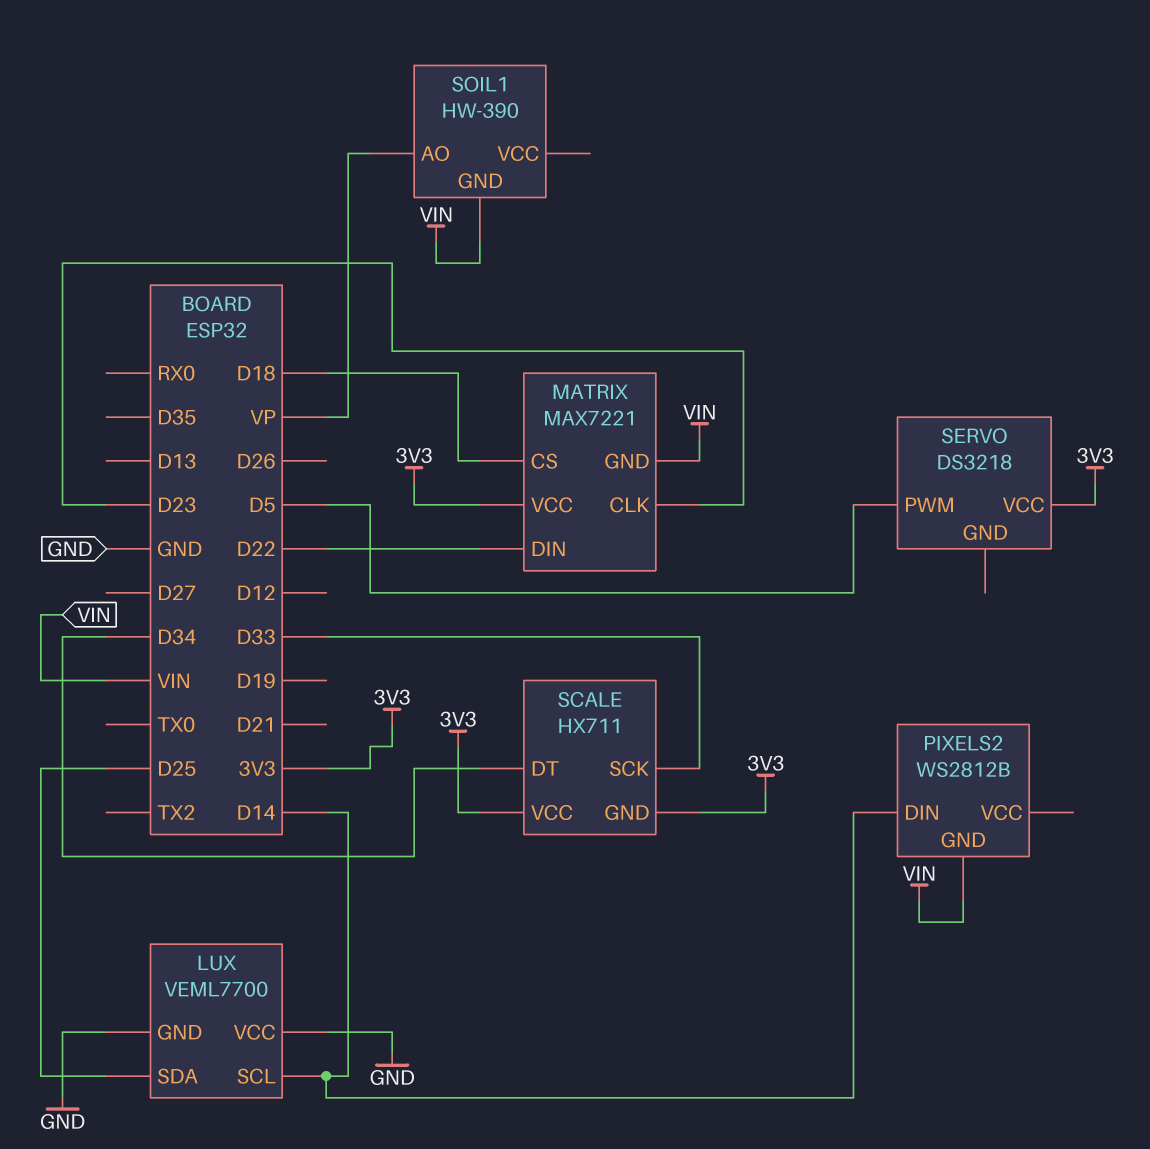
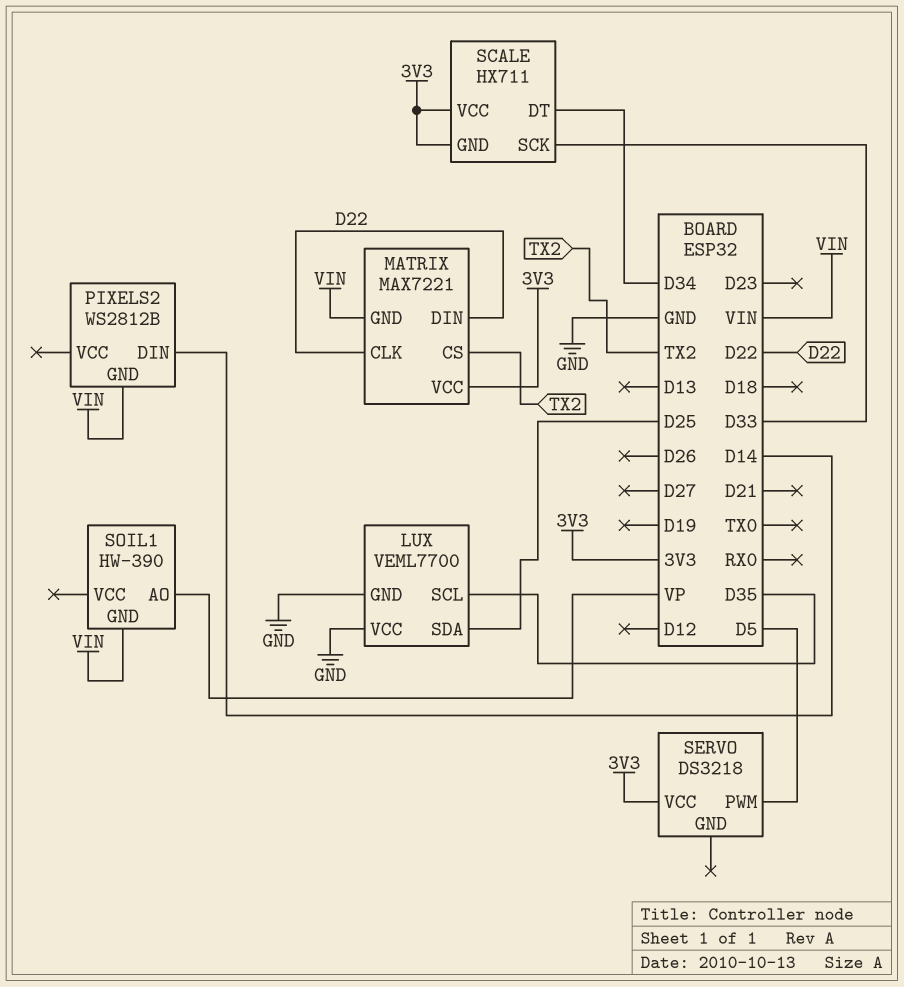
LUX pin SCL: D14 -> D35
MATRIX pin CLK: D23 -> D22
MATRIX pin CS: D18 -> TX2

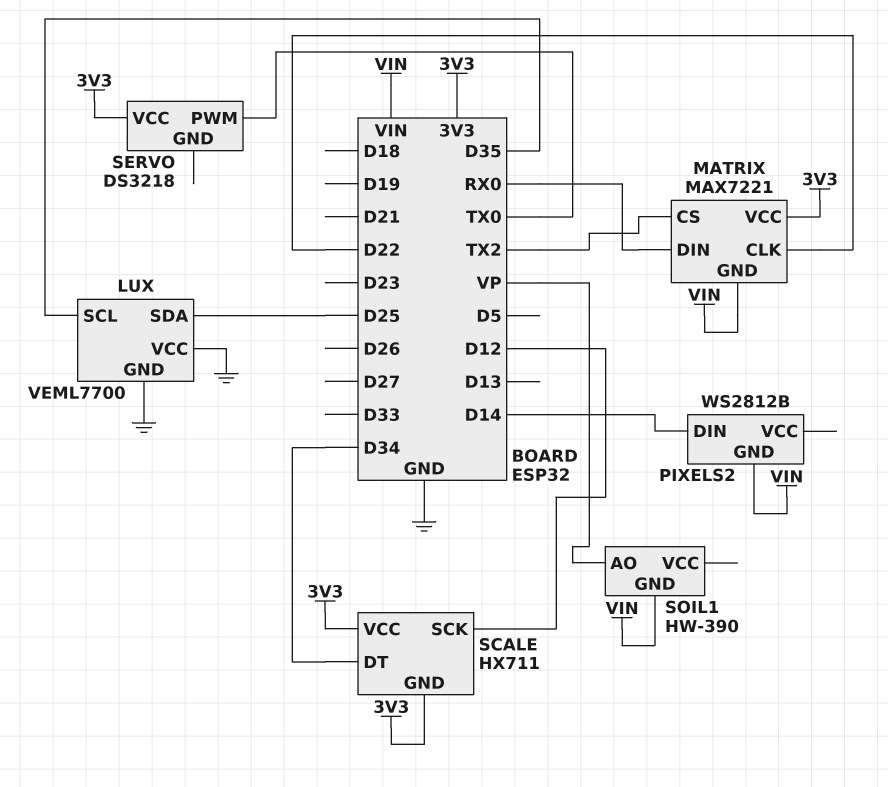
MATRIX pin DIN: D22 -> RX0
SCALE pin SCK: D33 -> D12
SERVO pin PWM: D5 -> TX0

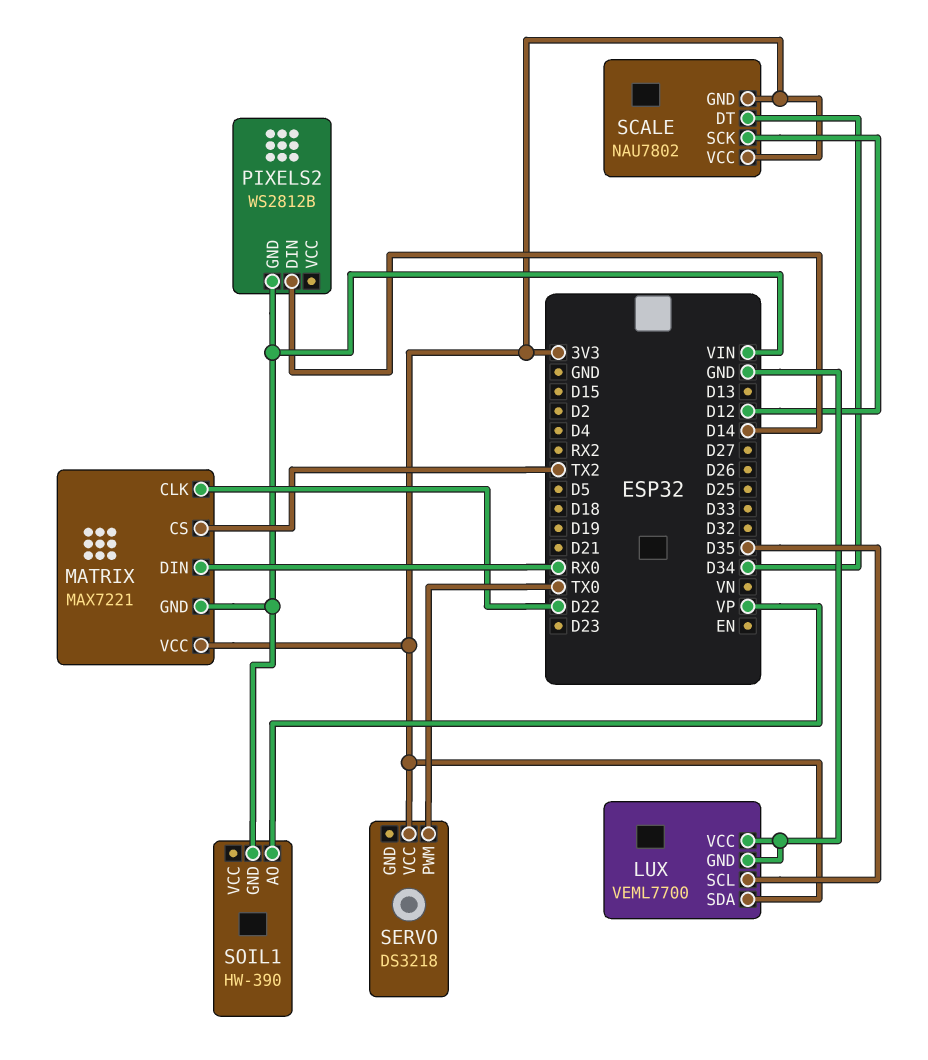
LUX pin SDA: D25 -> 3V3
SCALE: HX711 -> NAU7802

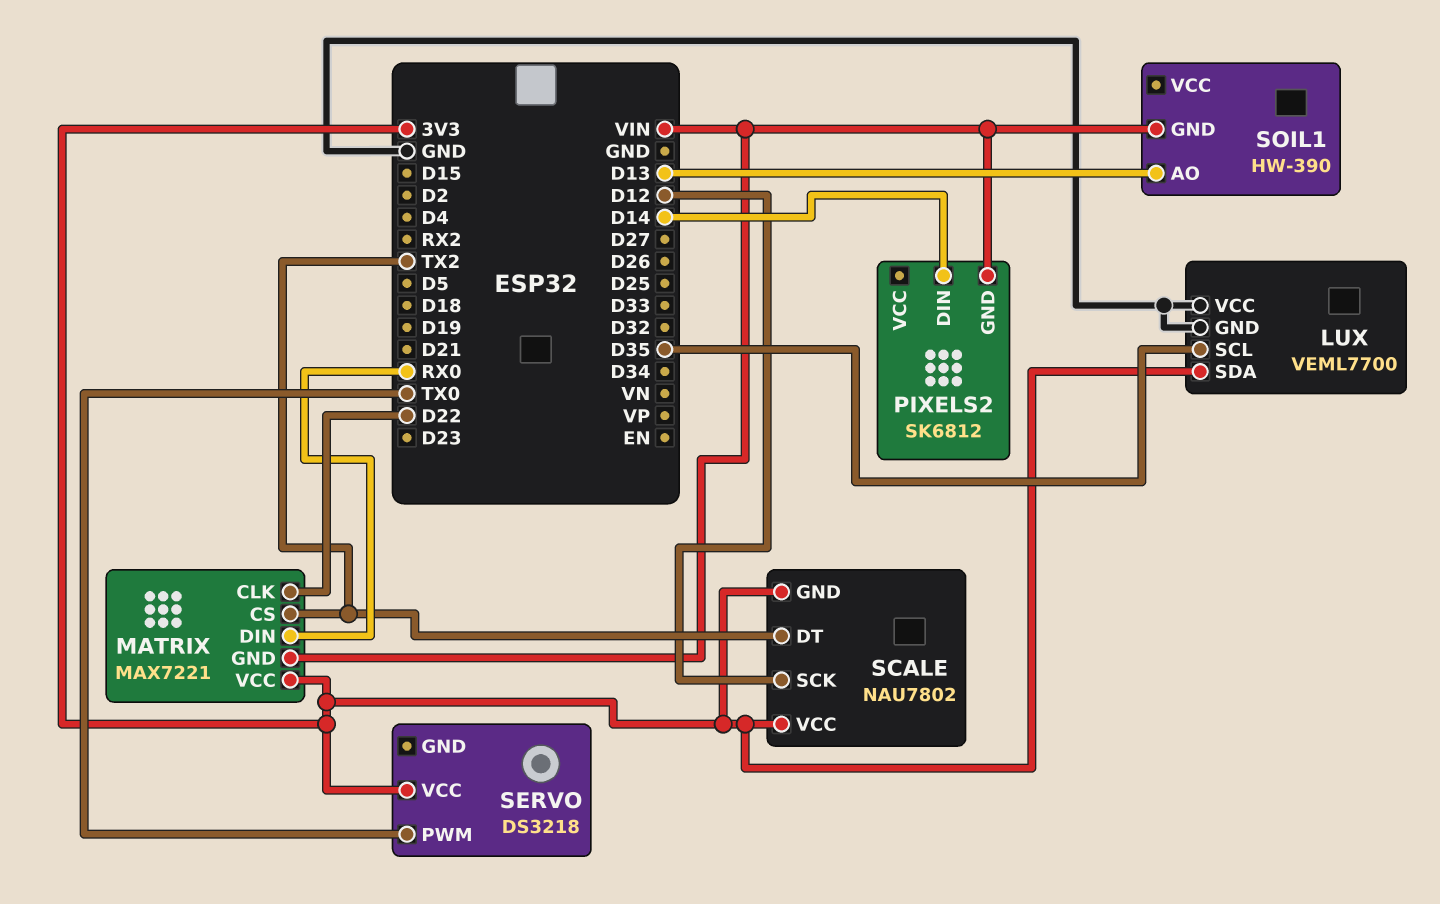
PIXELS2: WS2812B -> SK6812
SCALE pin DT: D34 -> TX2
SOIL1 pin AO: VP -> D13

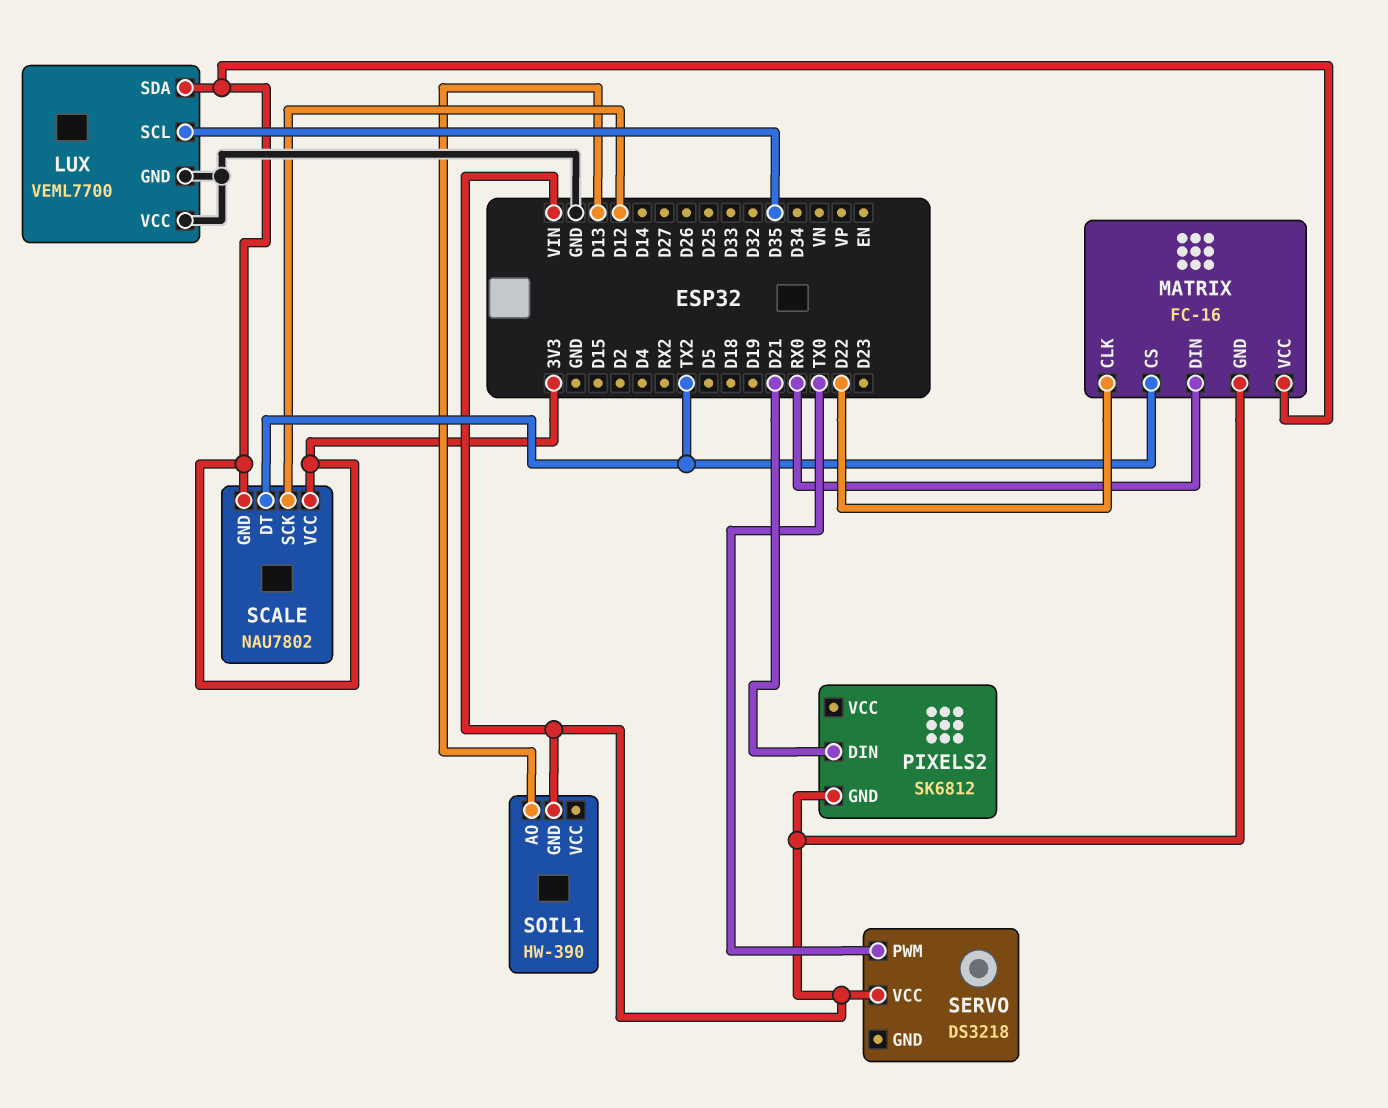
MATRIX: MAX7221 -> FC-16
PIXELS2 pin DIN: D14 -> D21
SERVO pin VCC: 3V3 -> VIN

